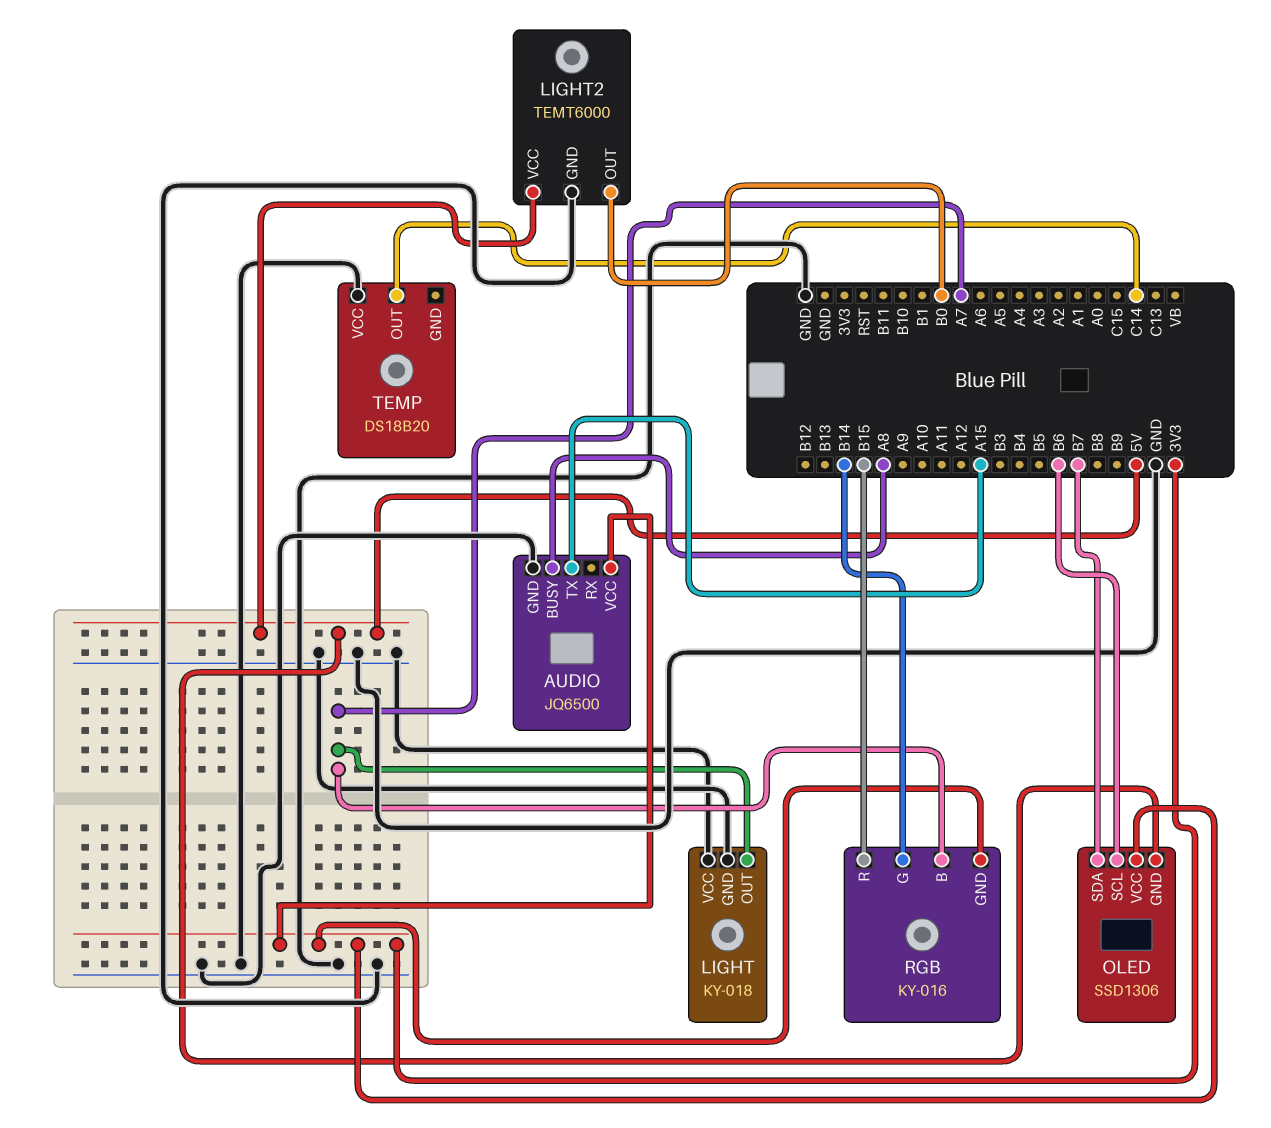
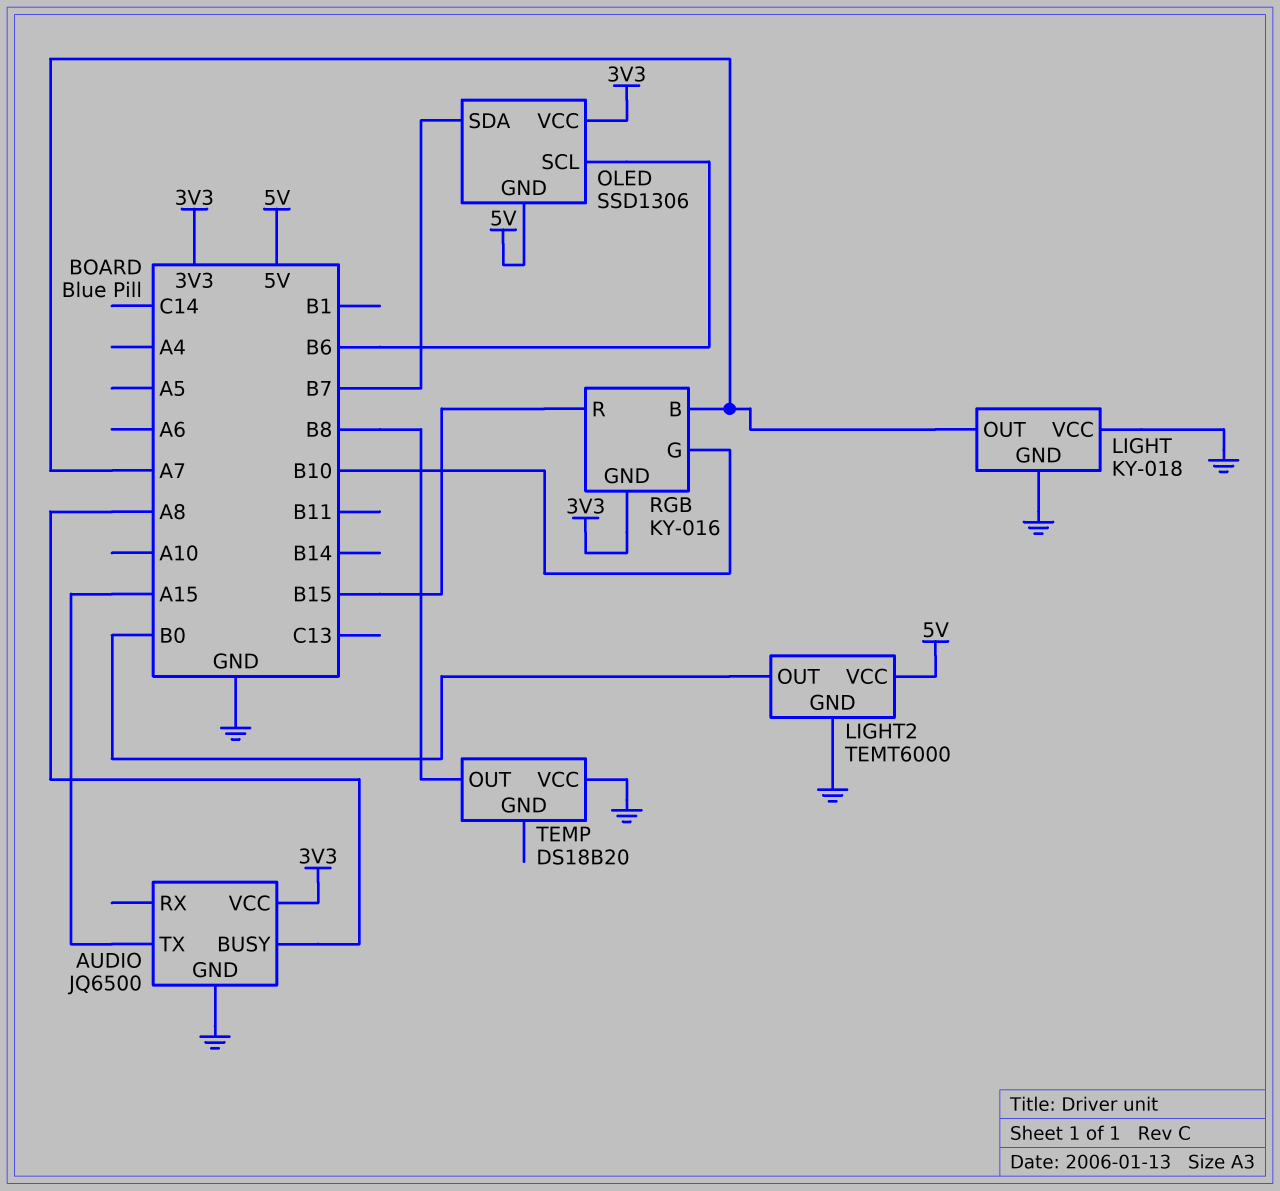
RGB pin G: B14 -> B10
TEMP pin OUT: C14 -> B8

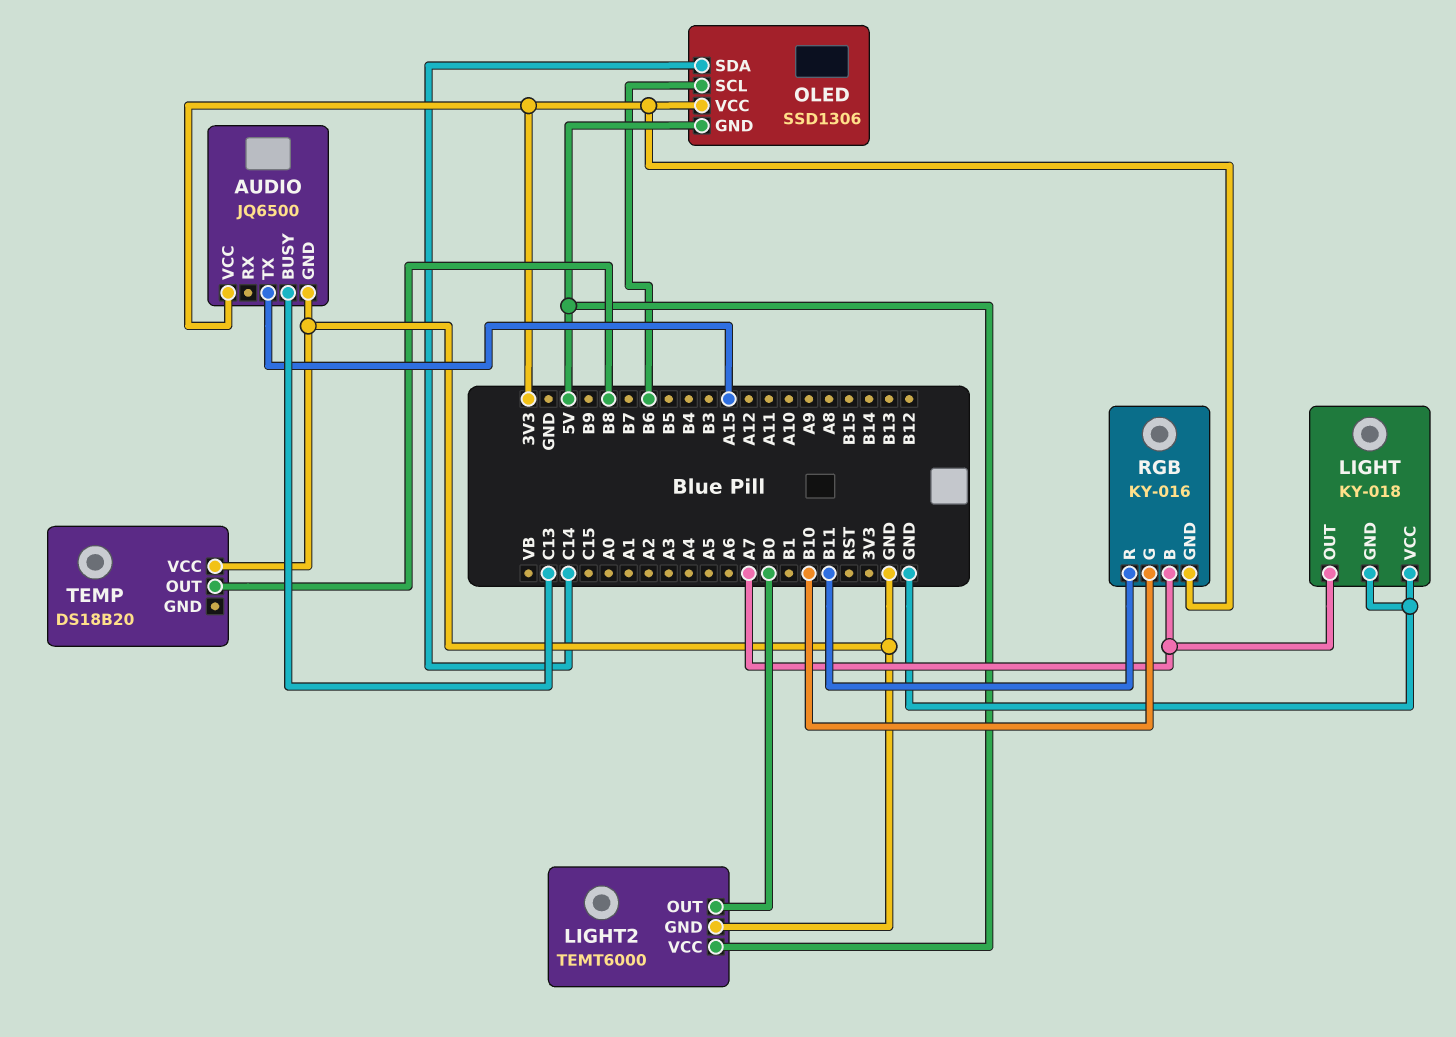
AUDIO pin BUSY: A8 -> C13
OLED pin SDA: B7 -> C14
RGB pin R: B15 -> B11

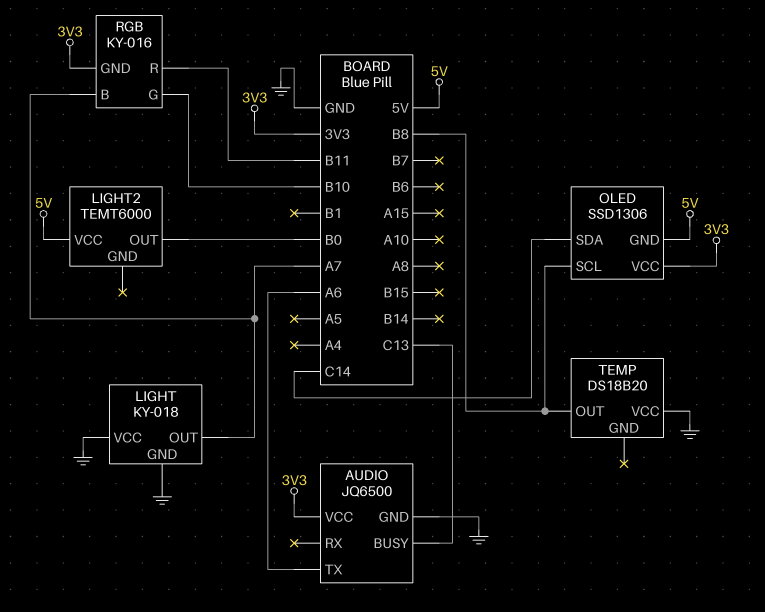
AUDIO pin TX: A15 -> A6
LIGHT2 pin GND: GND -> none
OLED pin SCL: B6 -> B8

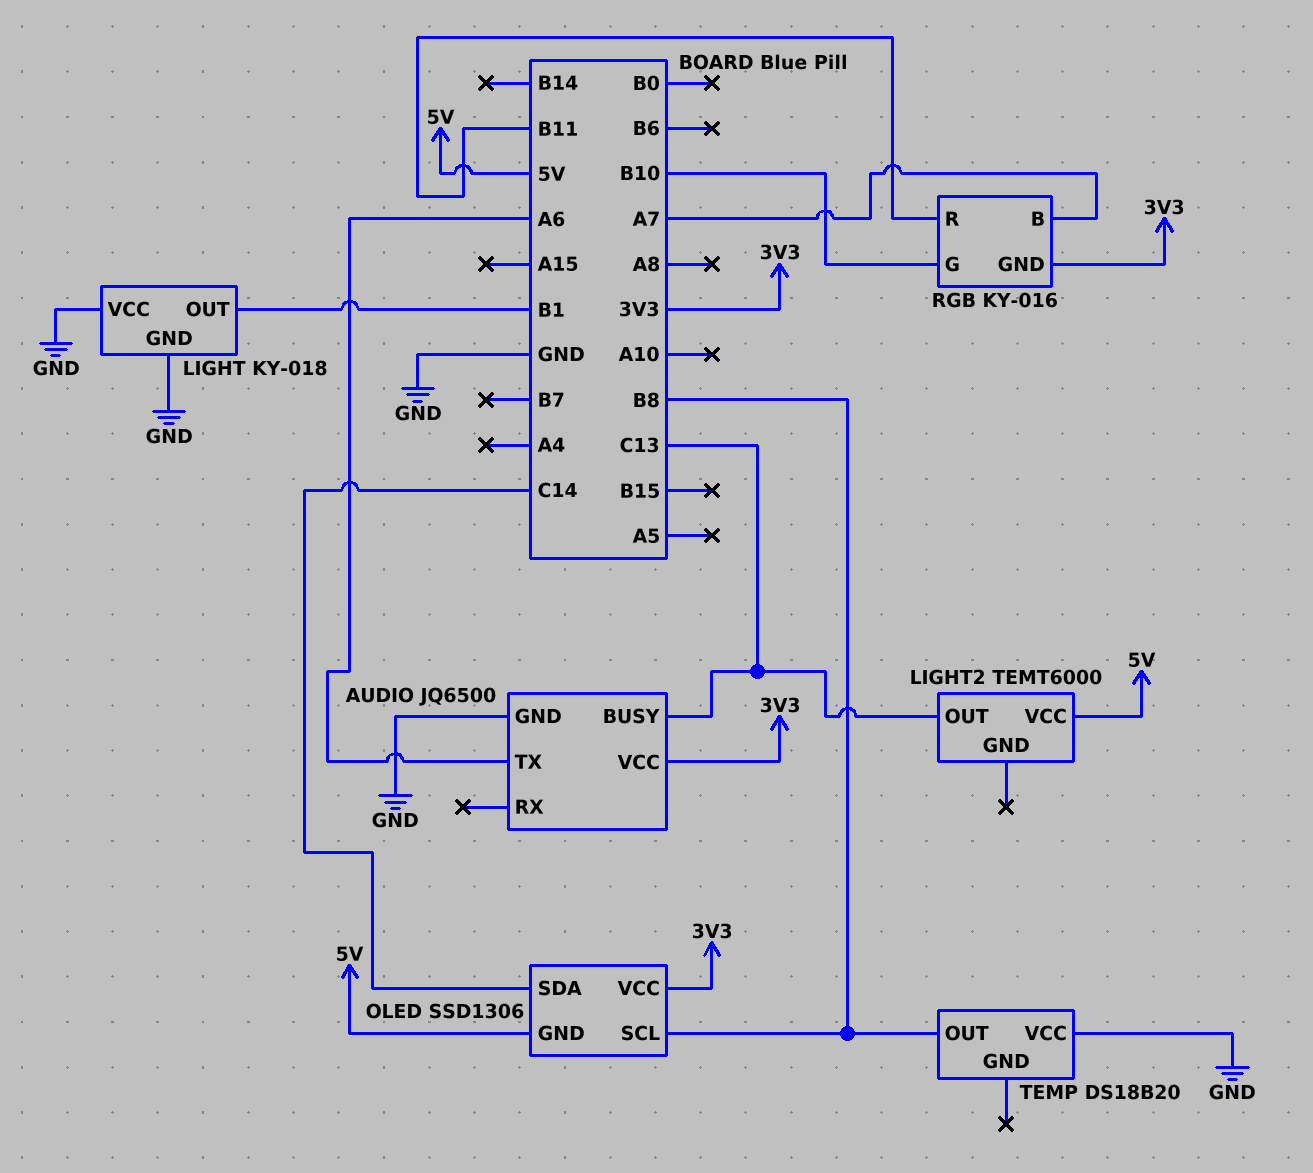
LIGHT pin OUT: A7 -> B1
LIGHT2 pin OUT: B0 -> C13

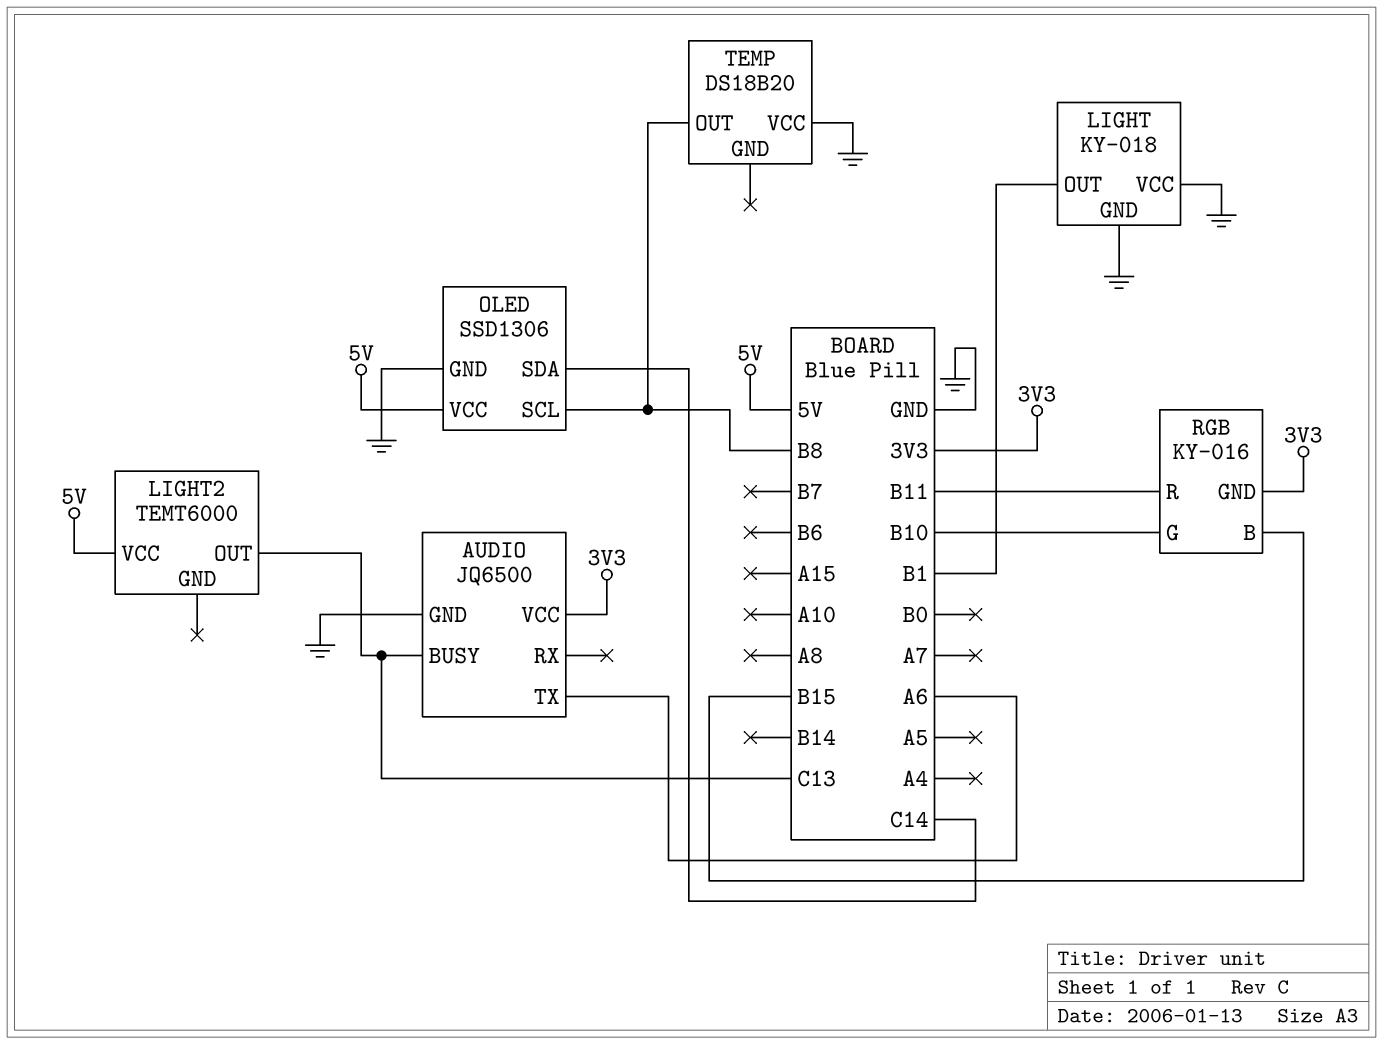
OLED pin GND: 5V -> GND
OLED pin VCC: 3V3 -> 5V
RGB pin B: A7 -> B15

